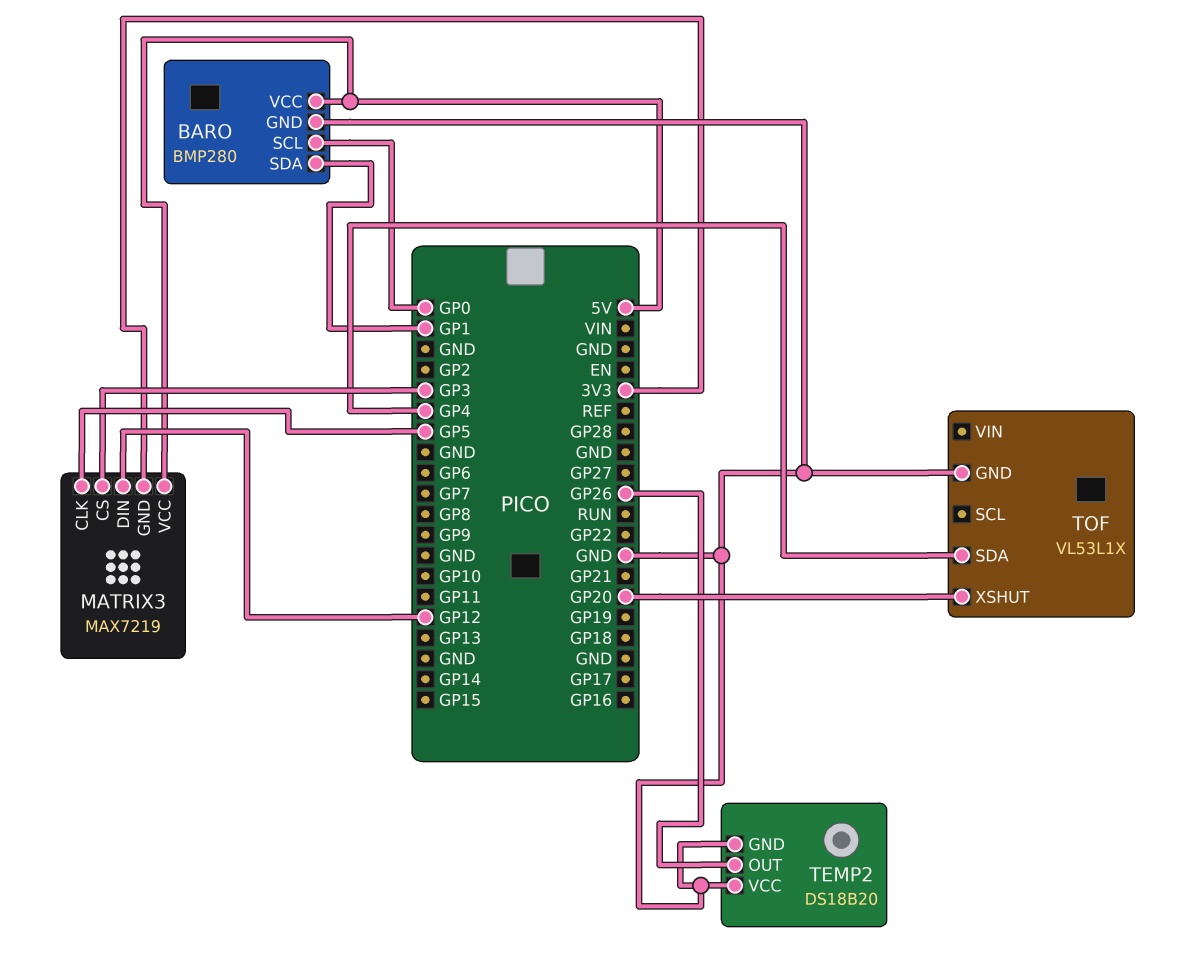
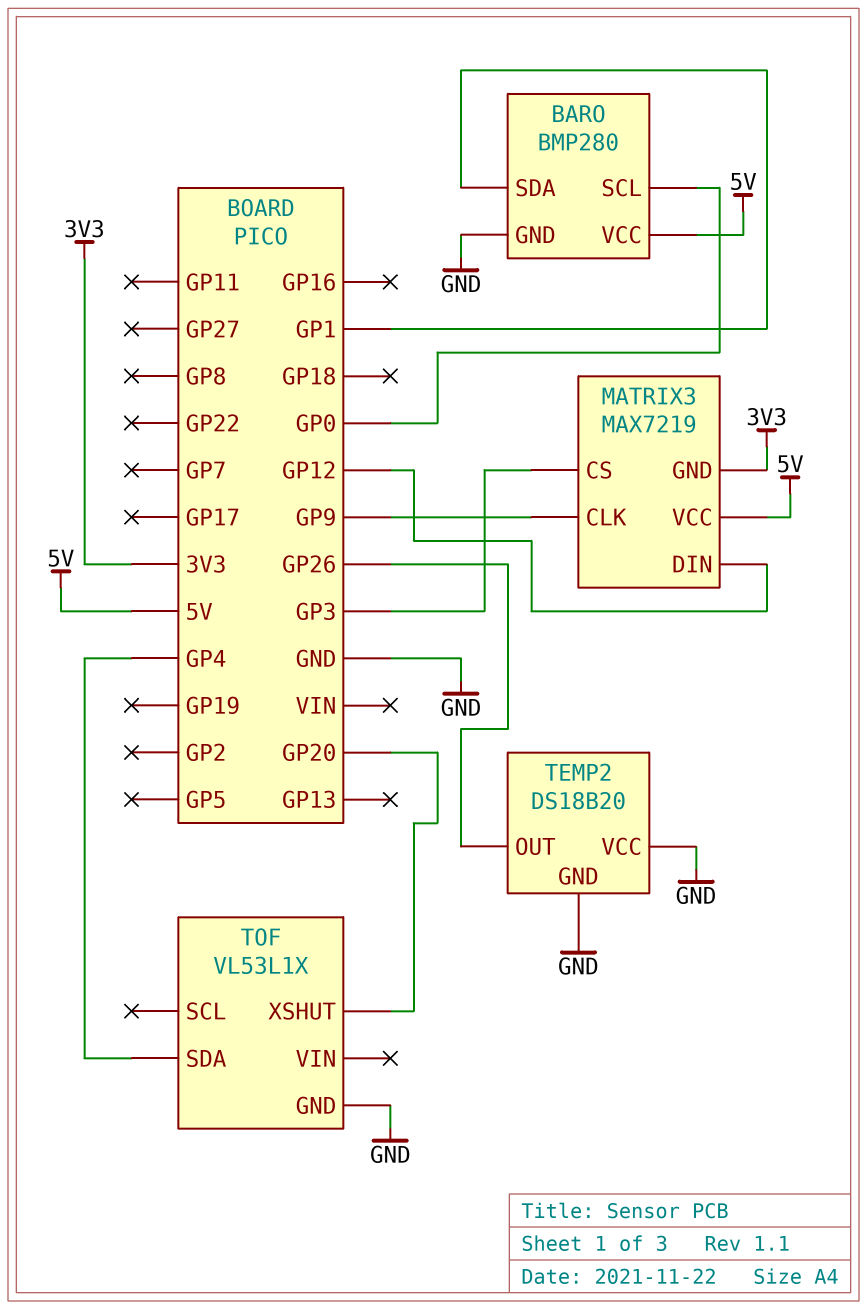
MATRIX3 pin CLK: GP5 -> GP9

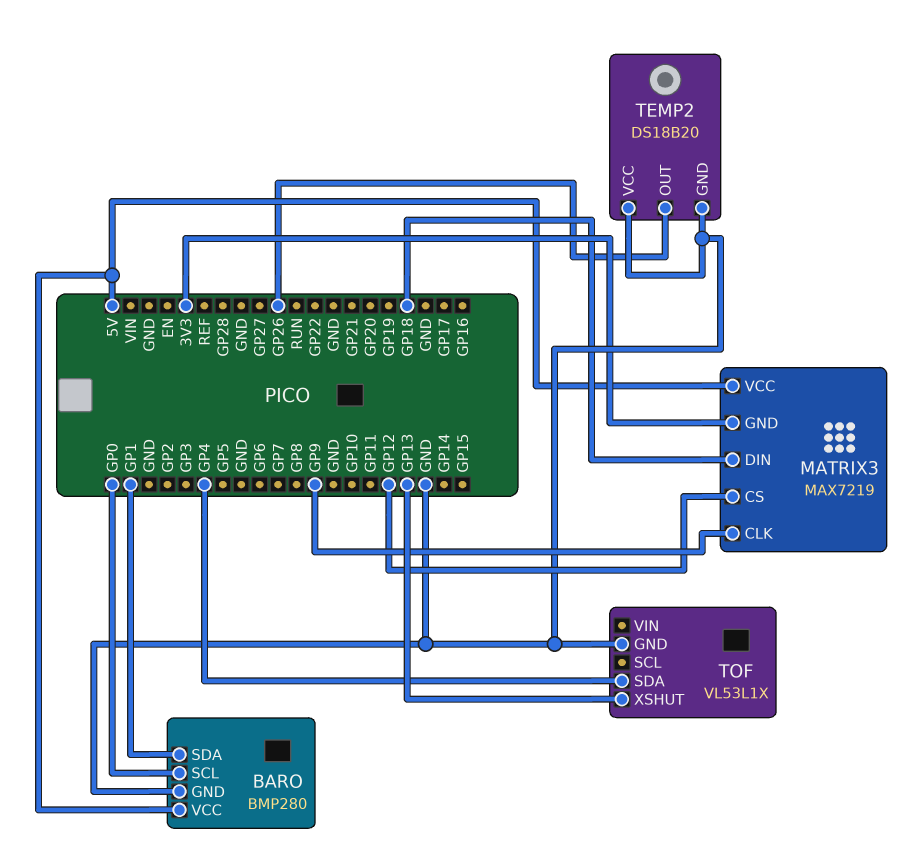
MATRIX3 pin CS: GP3 -> GP12
MATRIX3 pin DIN: GP12 -> GP18
TOF pin XSHUT: GP20 -> GP13

